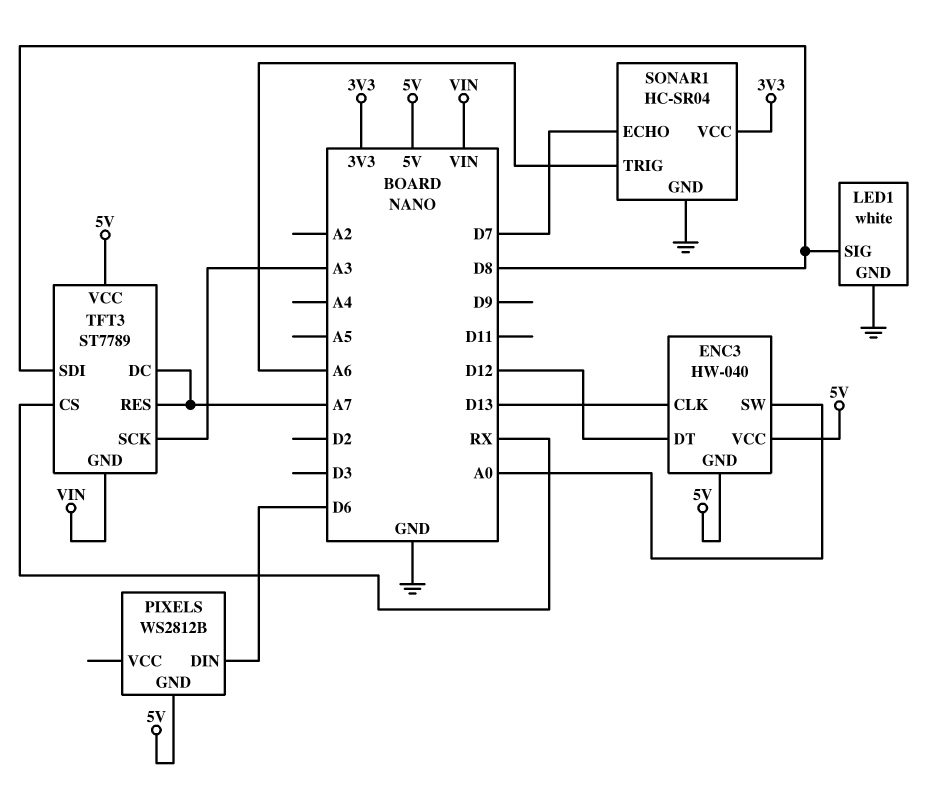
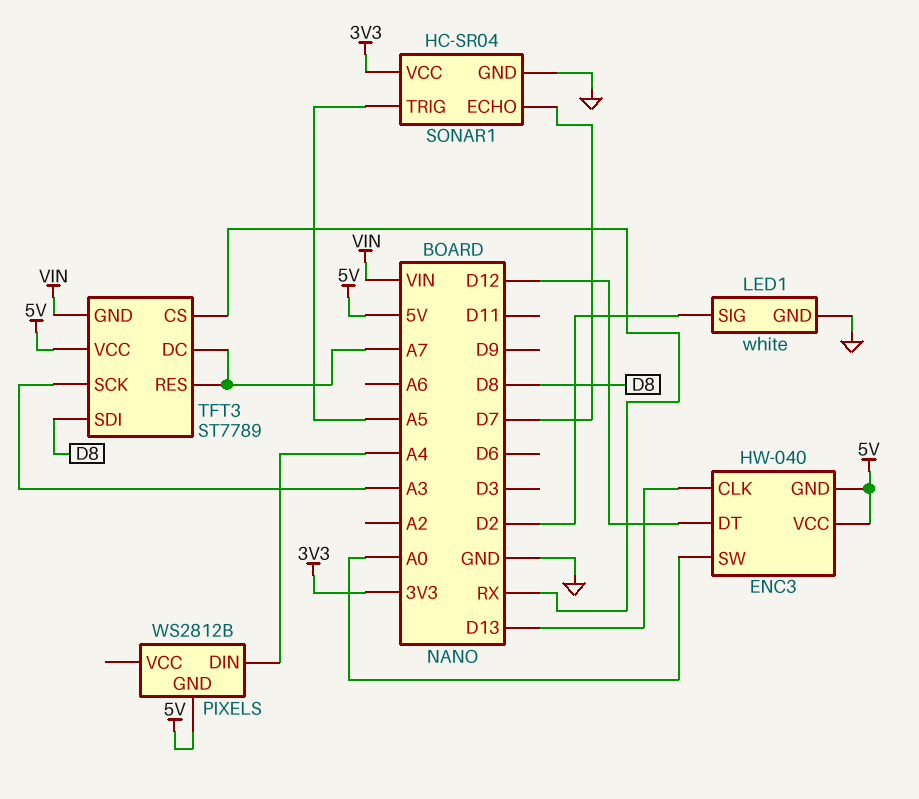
LED1 pin SIG: D8 -> D2
PIXELS pin DIN: D6 -> A4
SONAR1 pin TRIG: A6 -> A5

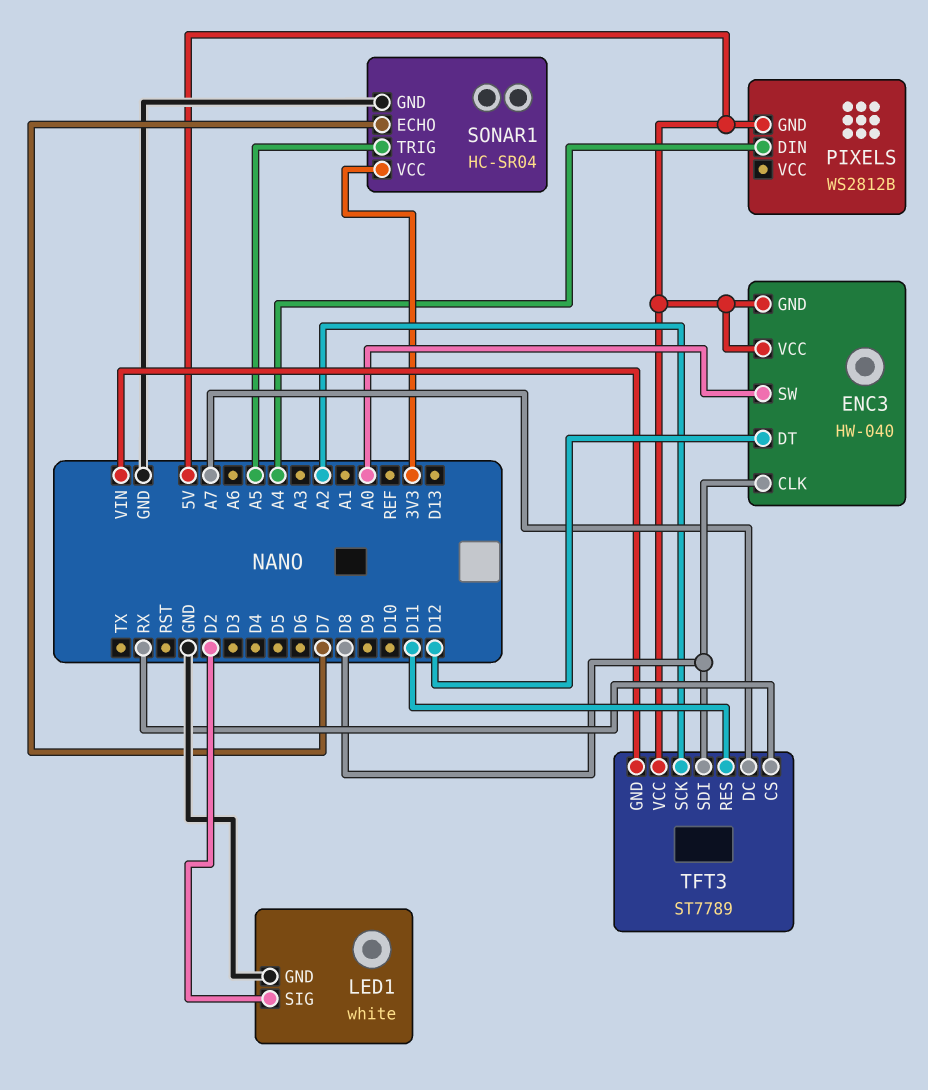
ENC3 pin CLK: D13 -> D8
TFT3 pin RES: A7 -> D11
TFT3 pin SCK: A3 -> A2

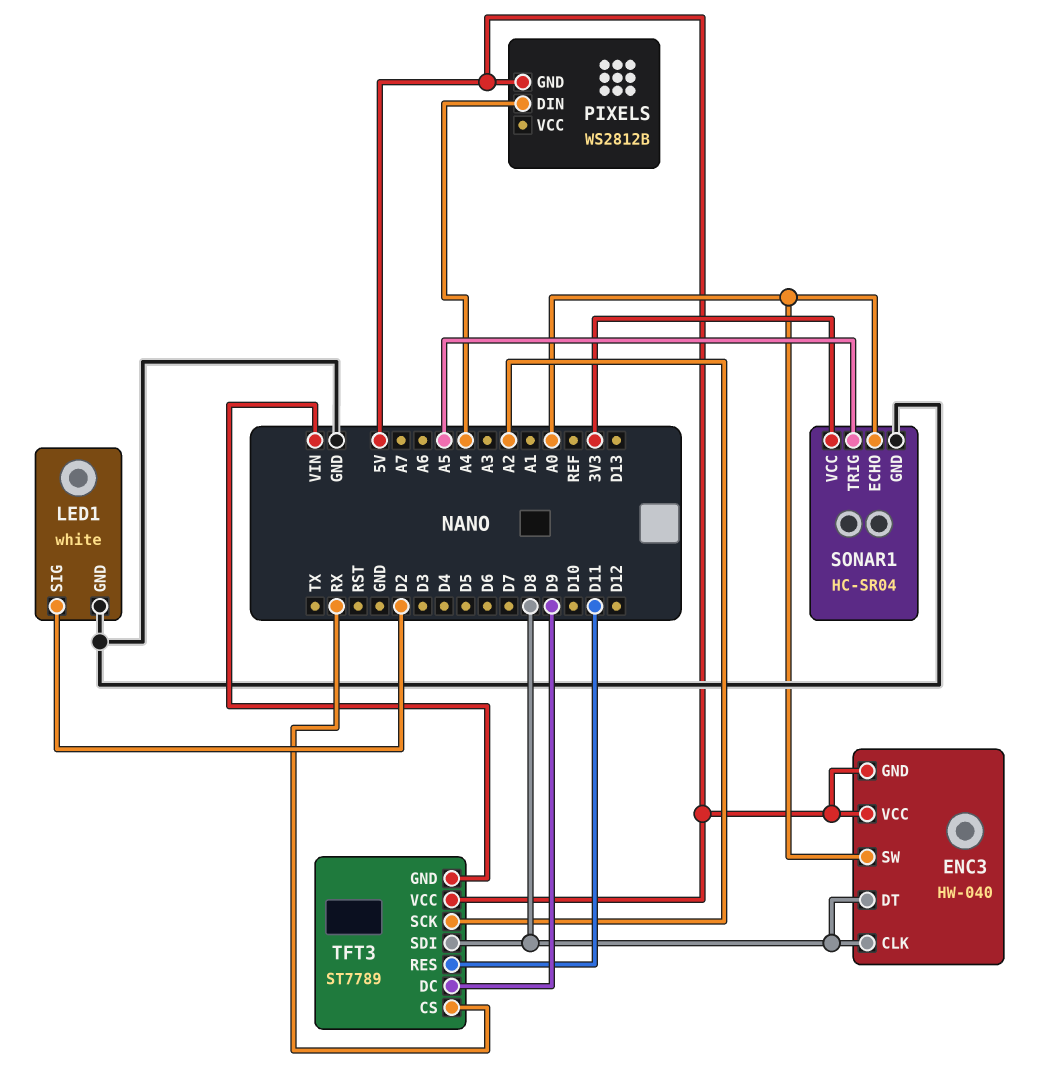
ENC3 pin DT: D12 -> D8
SONAR1 pin ECHO: D7 -> A0
TFT3 pin DC: A7 -> D9

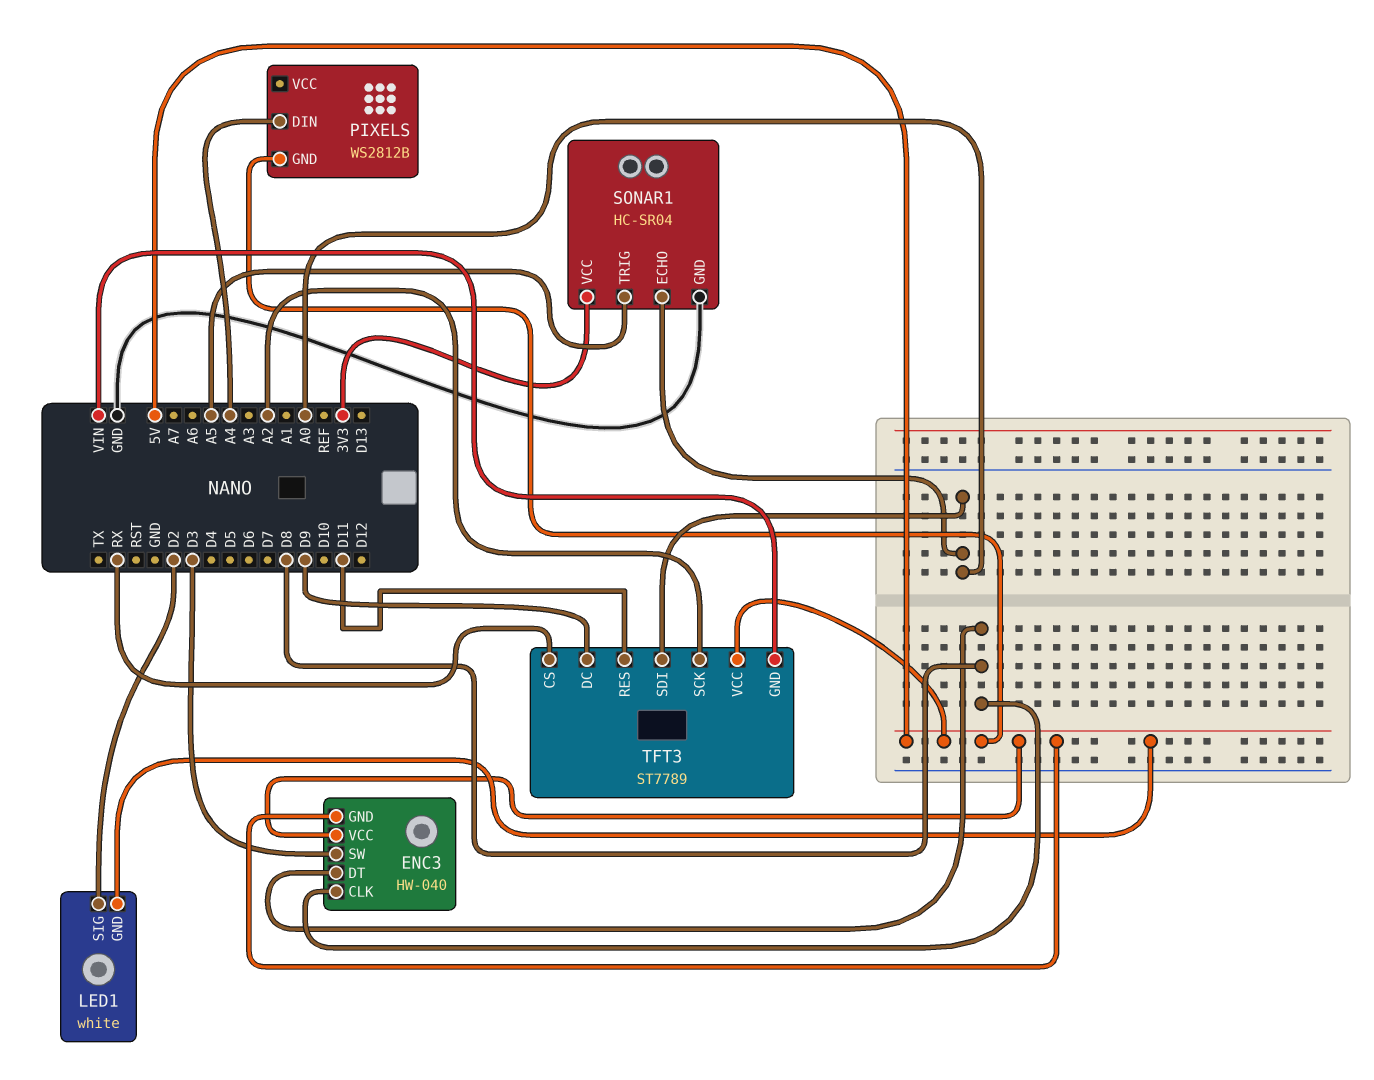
ENC3 pin SW: A0 -> D3
LED1 pin GND: GND -> 5V
TFT3 pin SDI: D8 -> A0

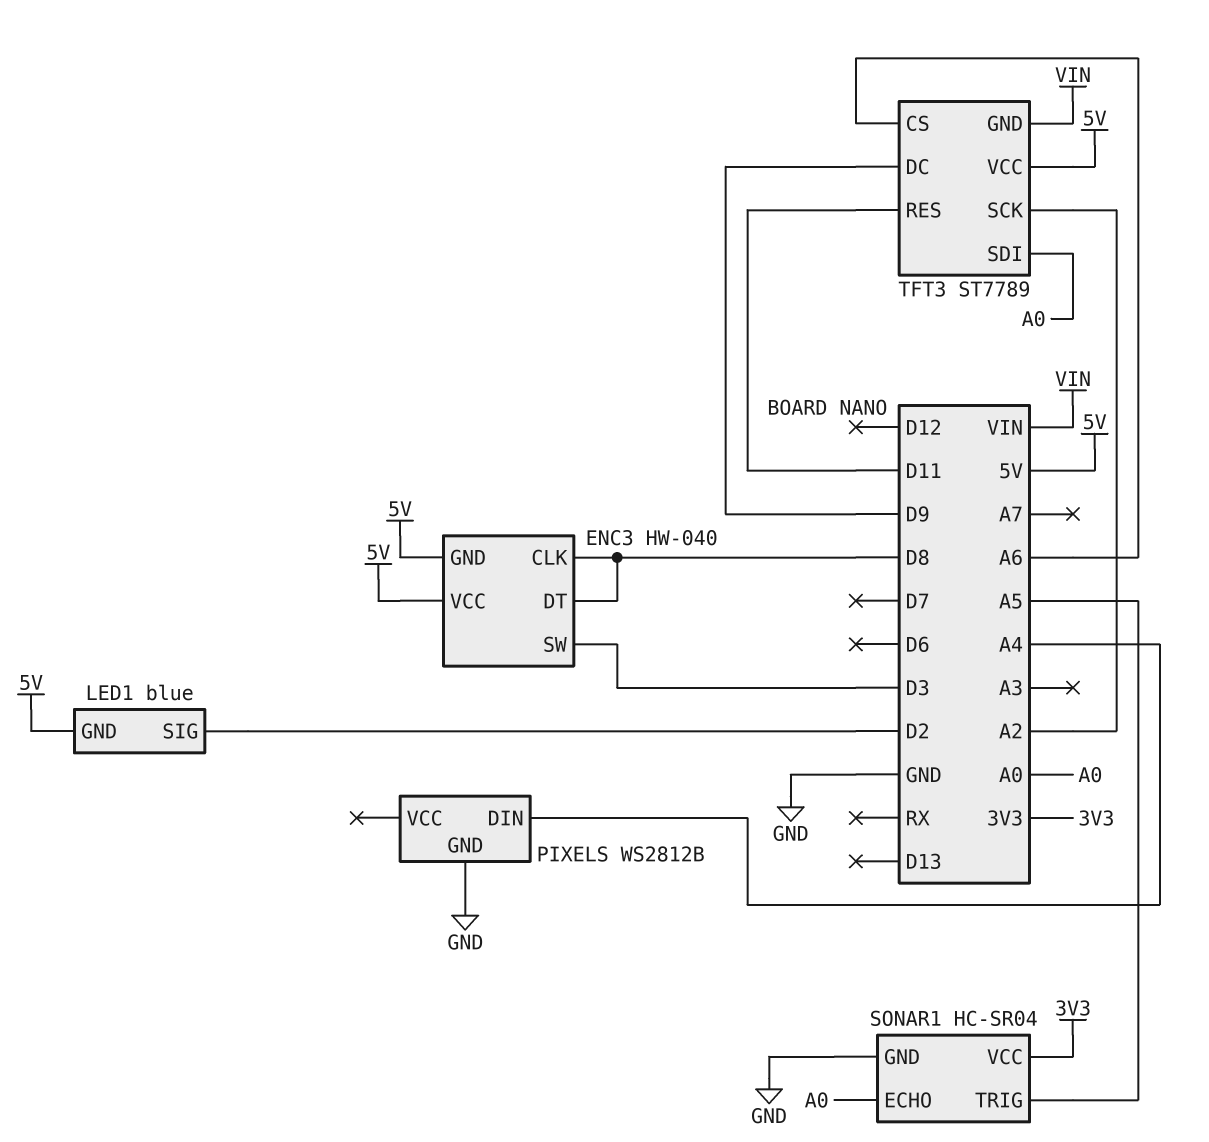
LED1: white -> blue
PIXELS pin GND: 5V -> GND
TFT3 pin CS: RX -> A6

